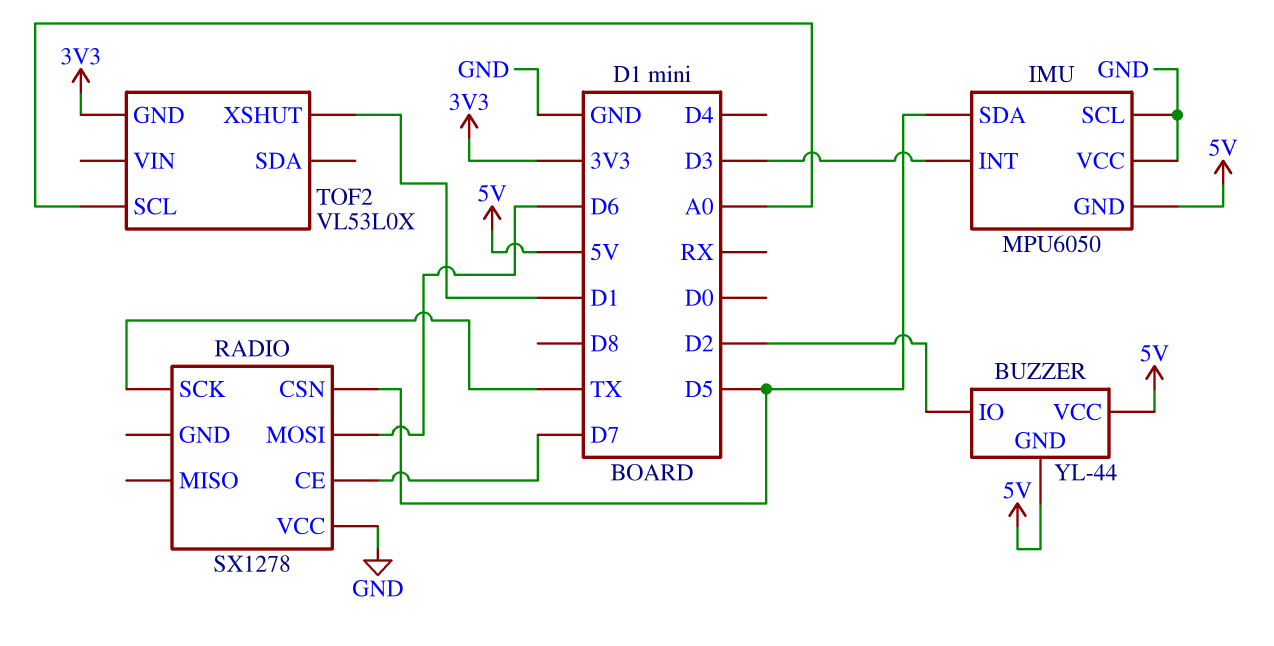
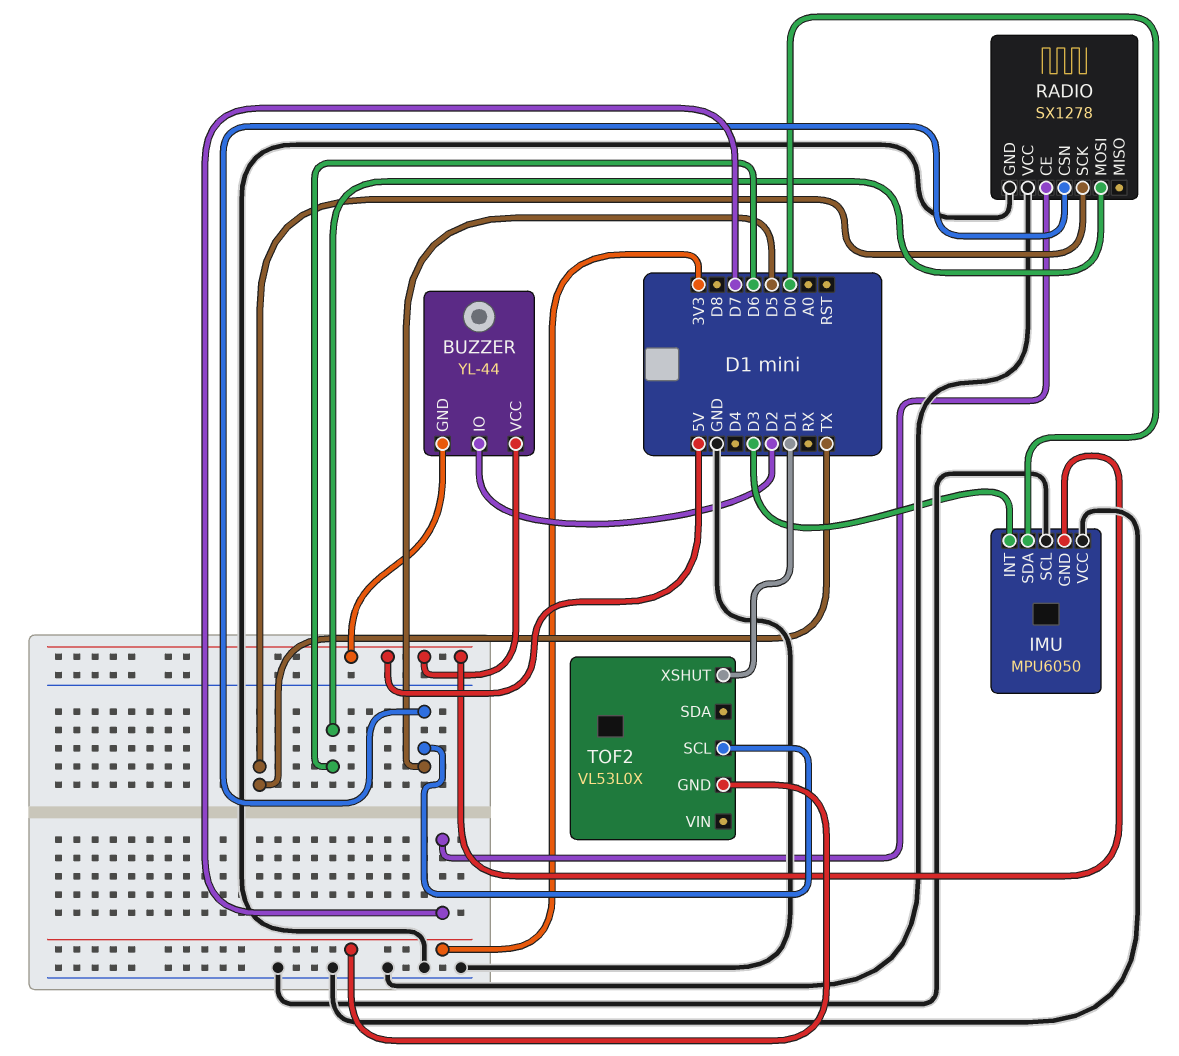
IMU pin SDA: D5 -> D0
RADIO pin GND: none -> GND
TOF2 pin SCL: A0 -> D5

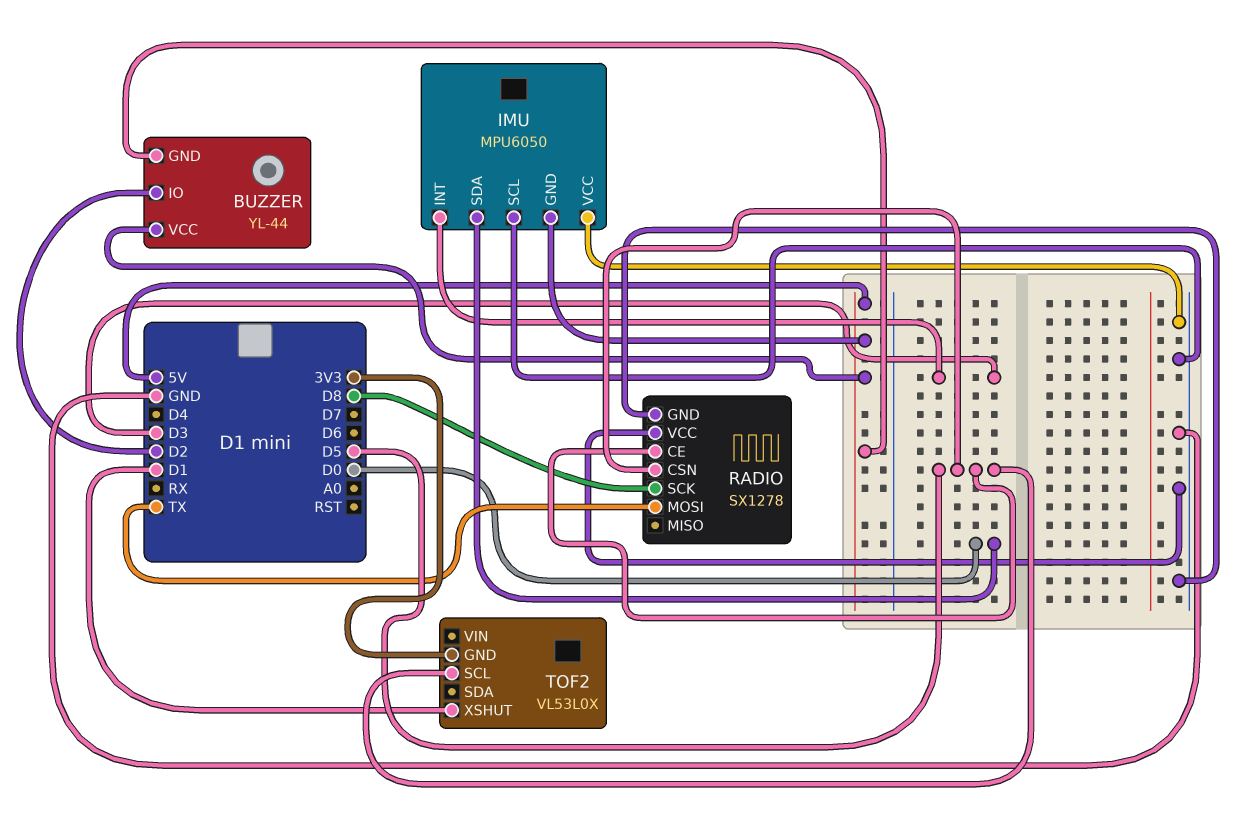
RADIO pin CE: D7 -> D5
RADIO pin MOSI: D6 -> TX
RADIO pin SCK: TX -> D8

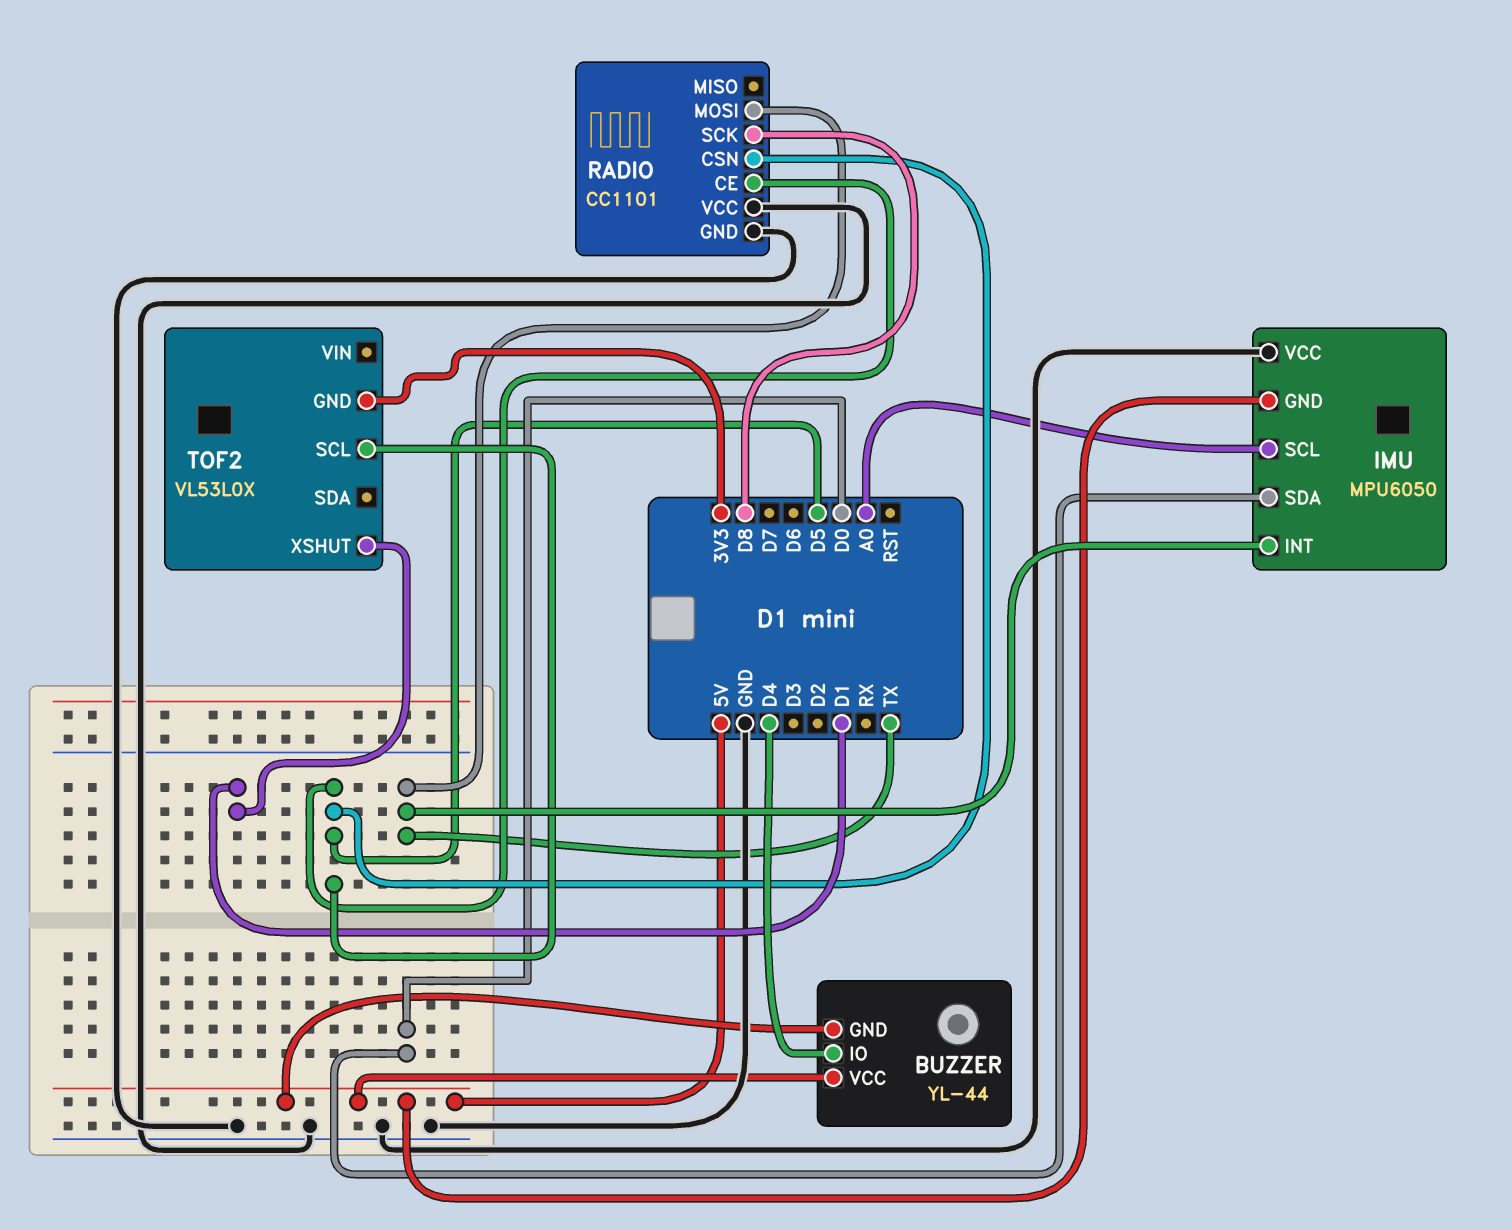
BUZZER pin IO: D2 -> D4
IMU pin INT: D3 -> TX
IMU pin SCL: GND -> A0
RADIO: SX1278 -> CC1101

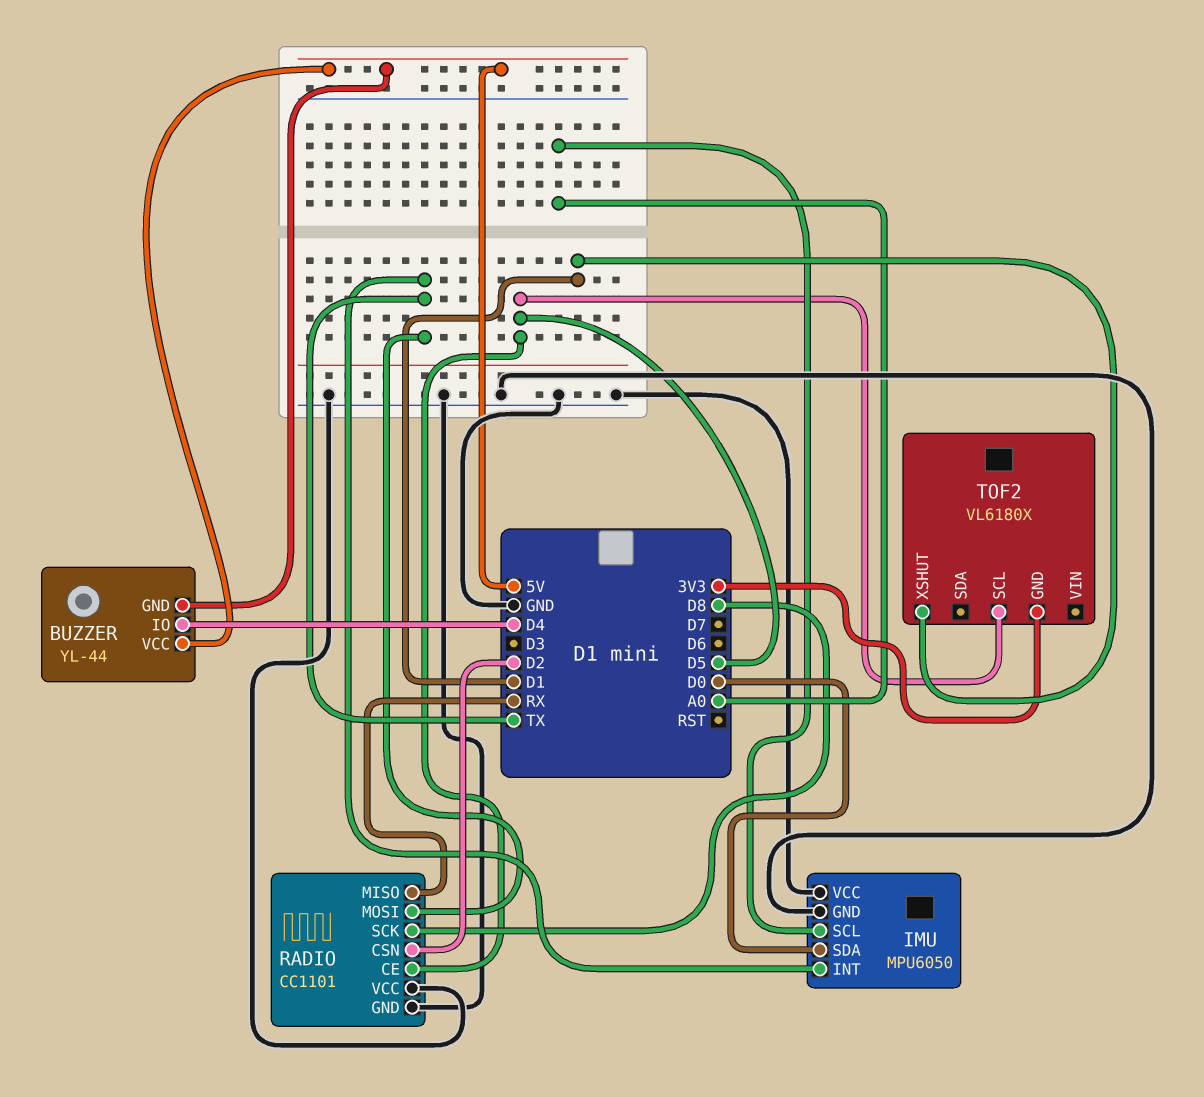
IMU pin GND: 5V -> GND
RADIO pin CSN: D5 -> D2
RADIO pin MISO: none -> RX
TOF2: VL53L0X -> VL6180X

